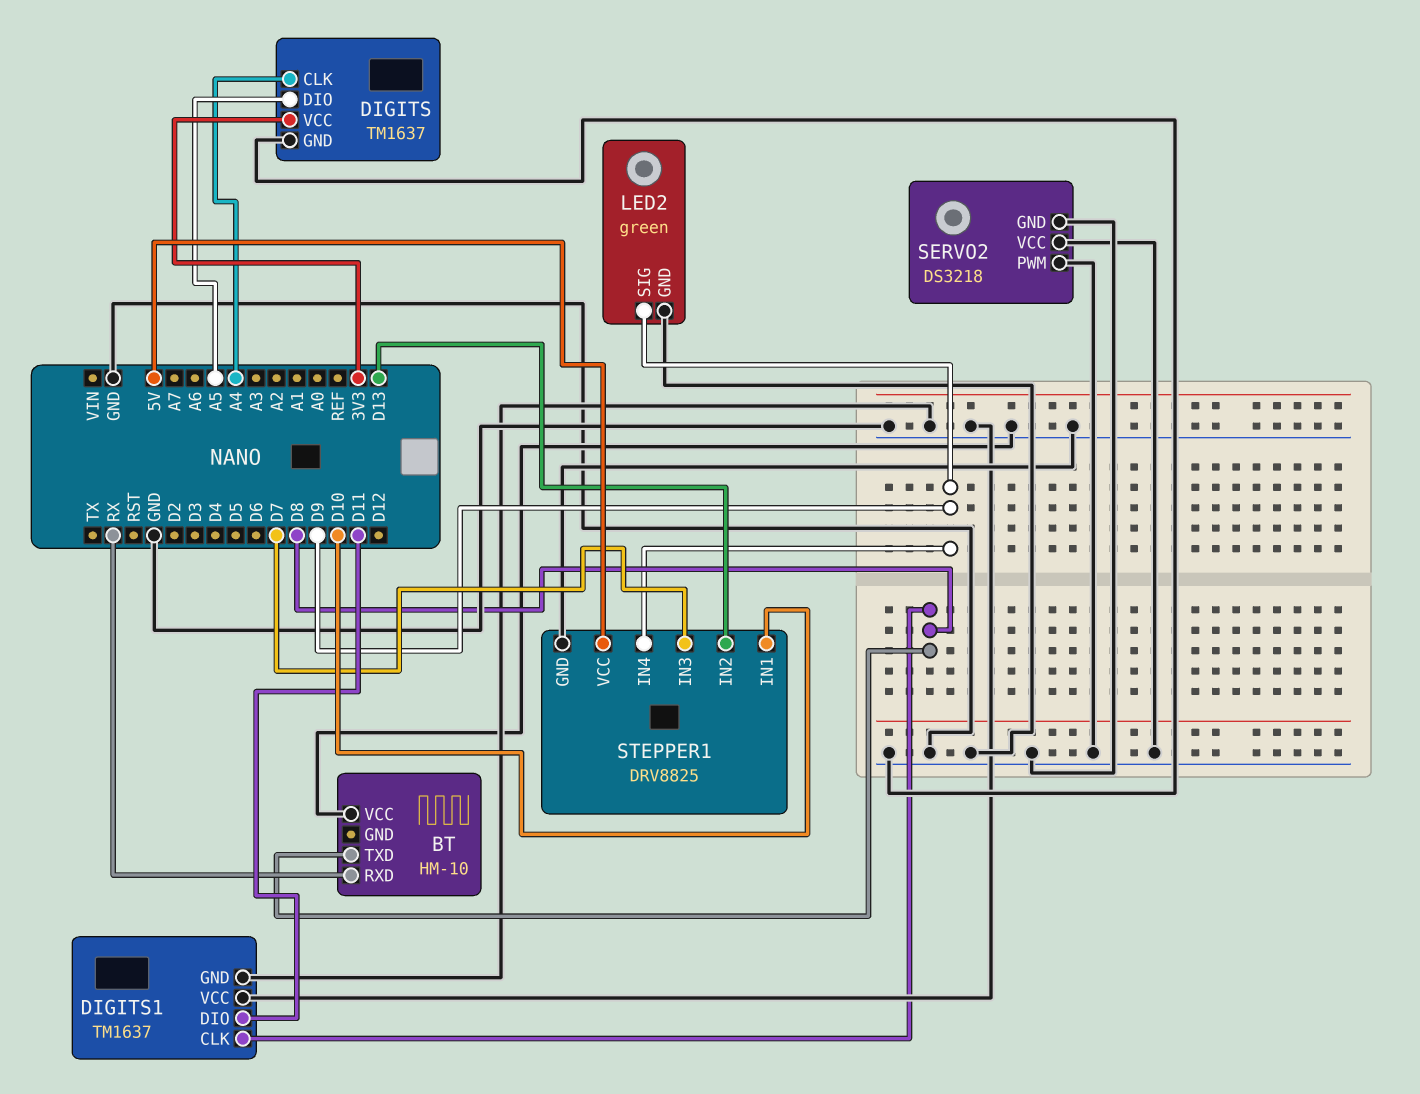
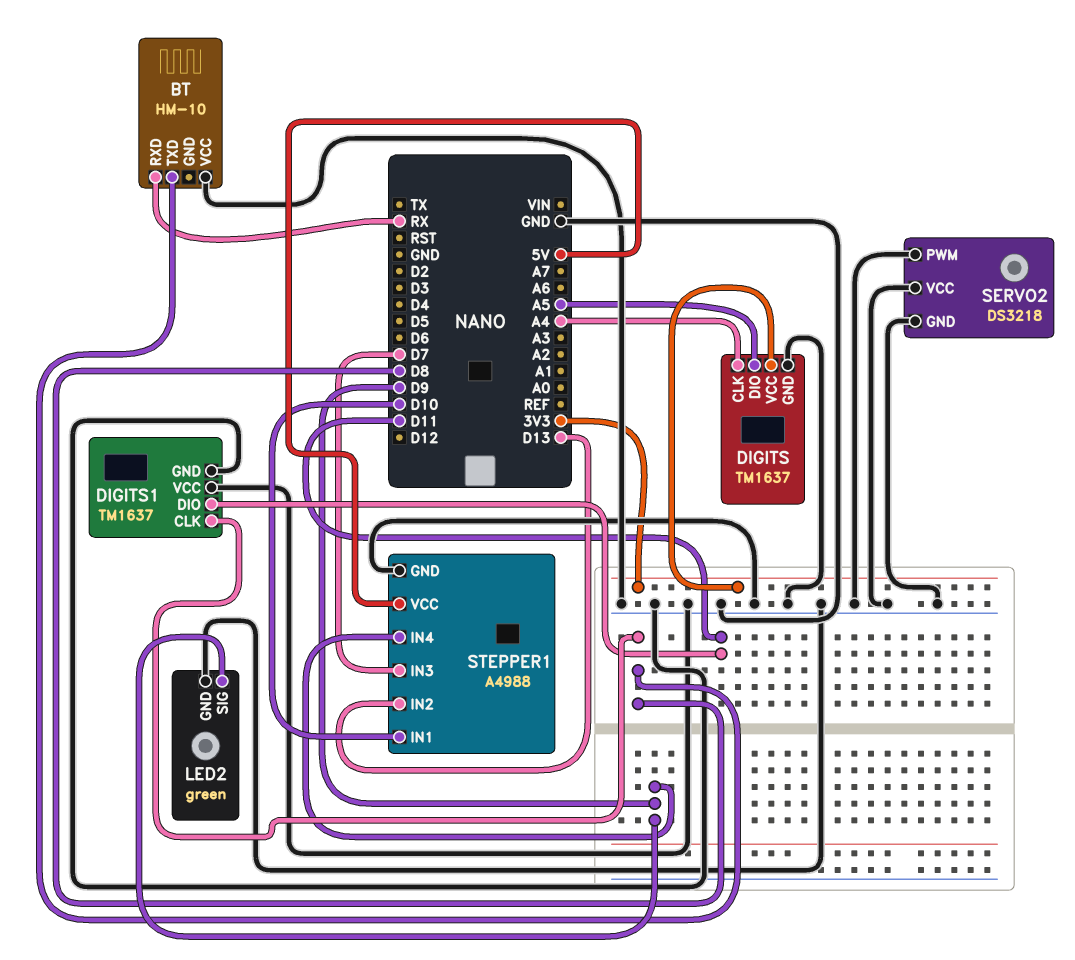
STEPPER1: DRV8825 -> A4988

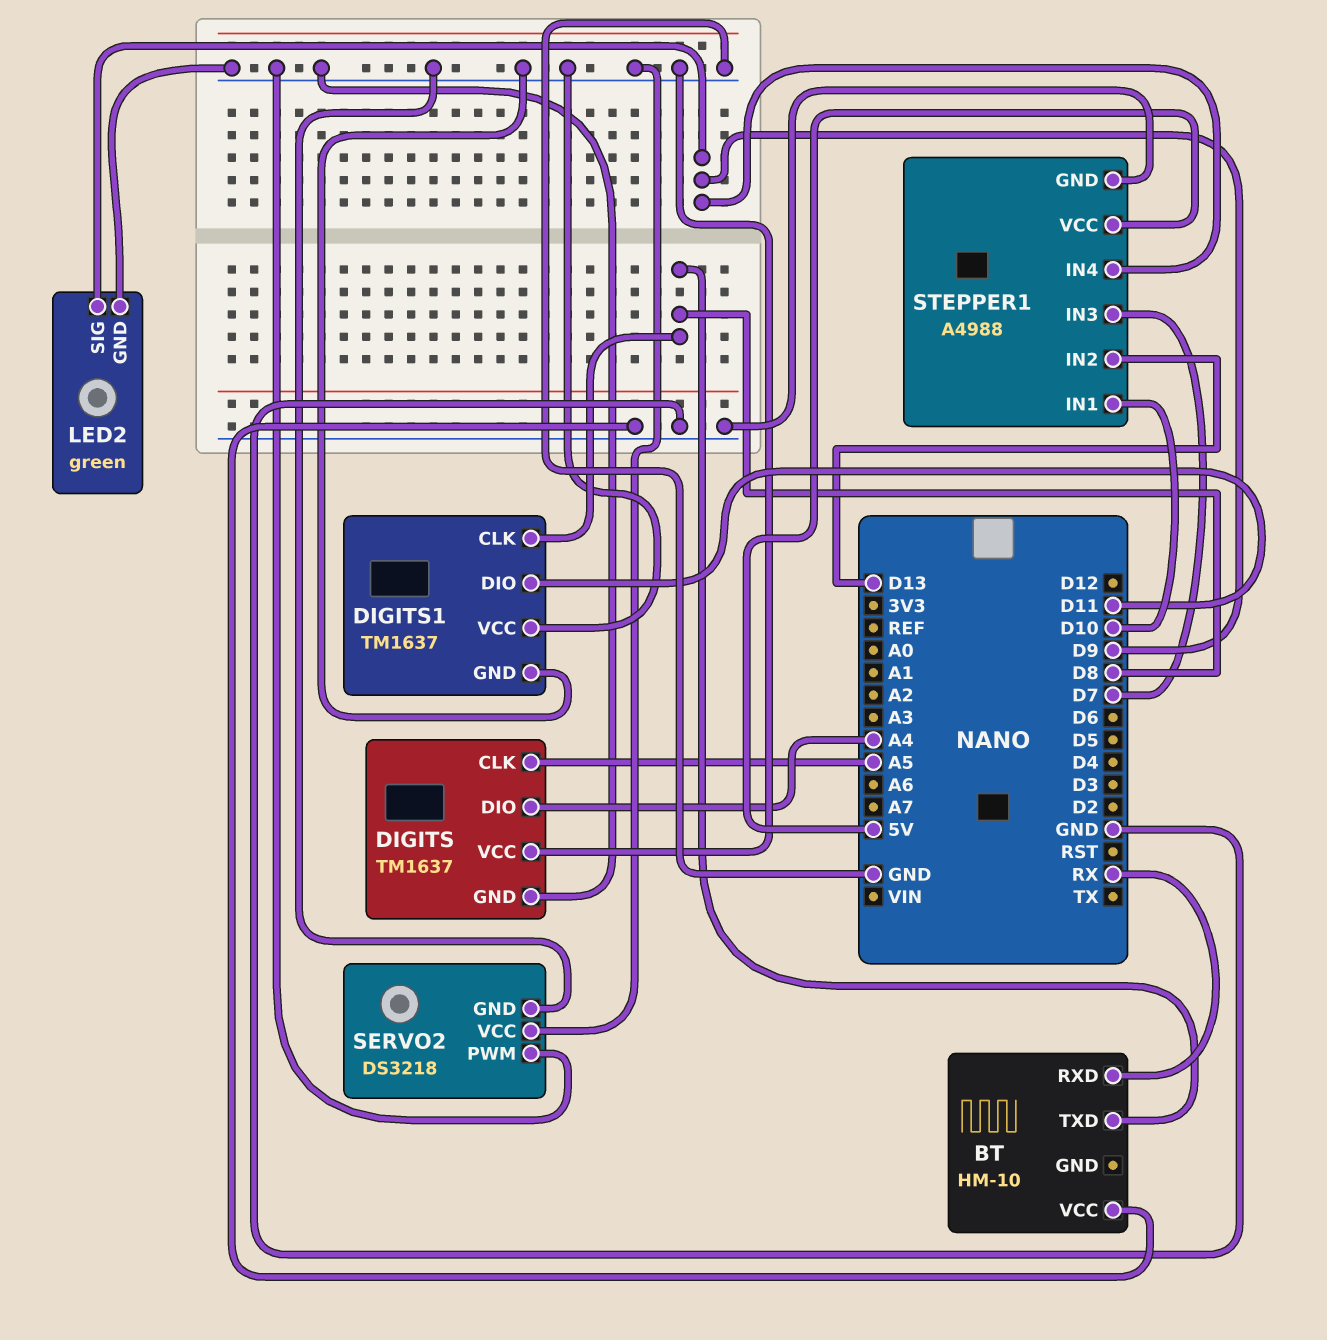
DIGITS pin CLK: A4 -> A5
DIGITS pin DIO: A5 -> A4
DIGITS pin VCC: 3V3 -> GND

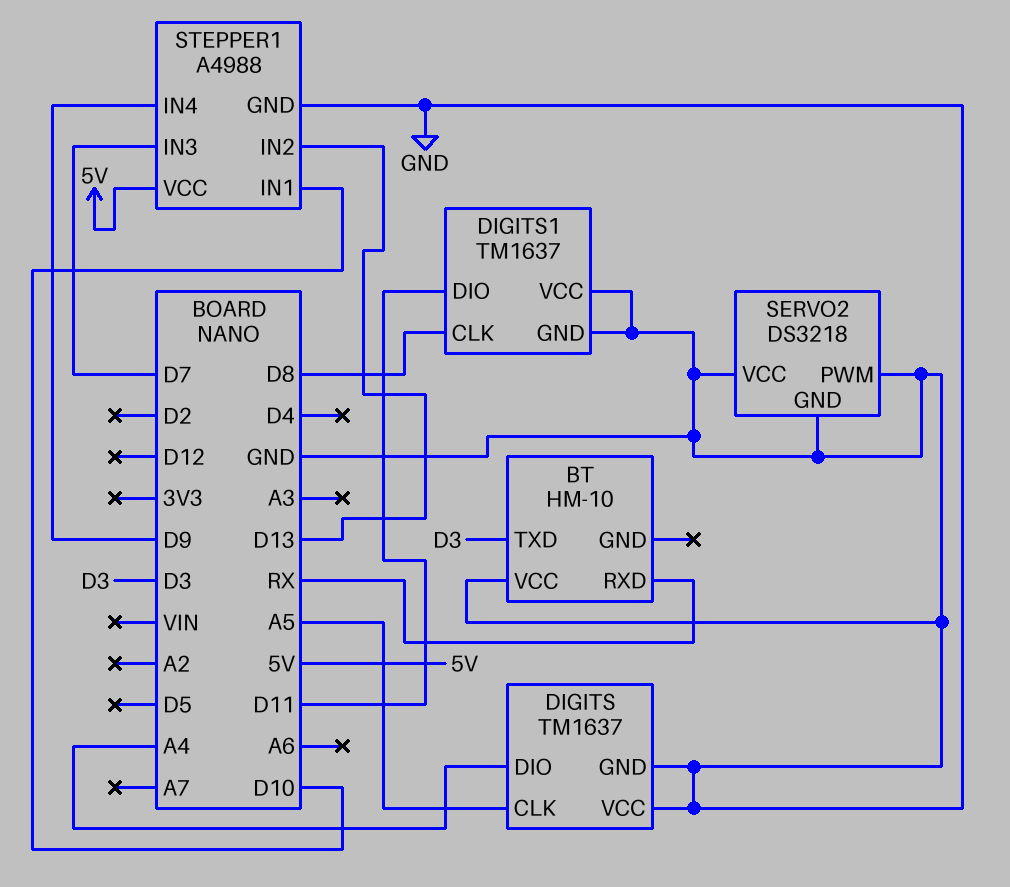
BT pin TXD: D8 -> D3
LED2: green -> none
LED2 pin GND: GND -> none
LED2 pin SIG: D9 -> none

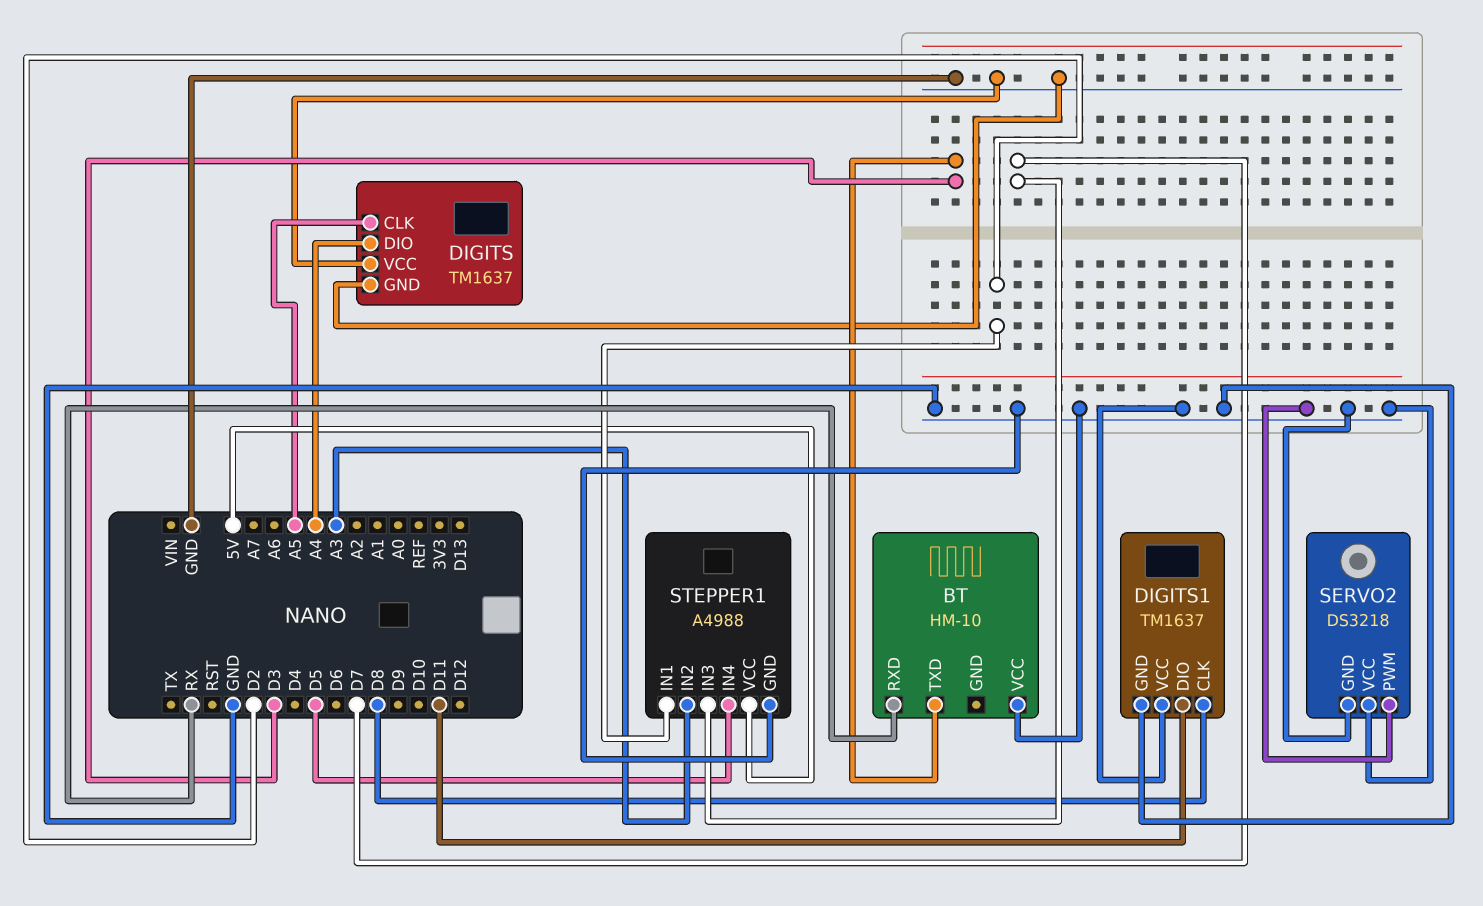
STEPPER1 pin IN1: D10 -> D2
STEPPER1 pin IN2: D13 -> A3
STEPPER1 pin IN4: D9 -> D5

